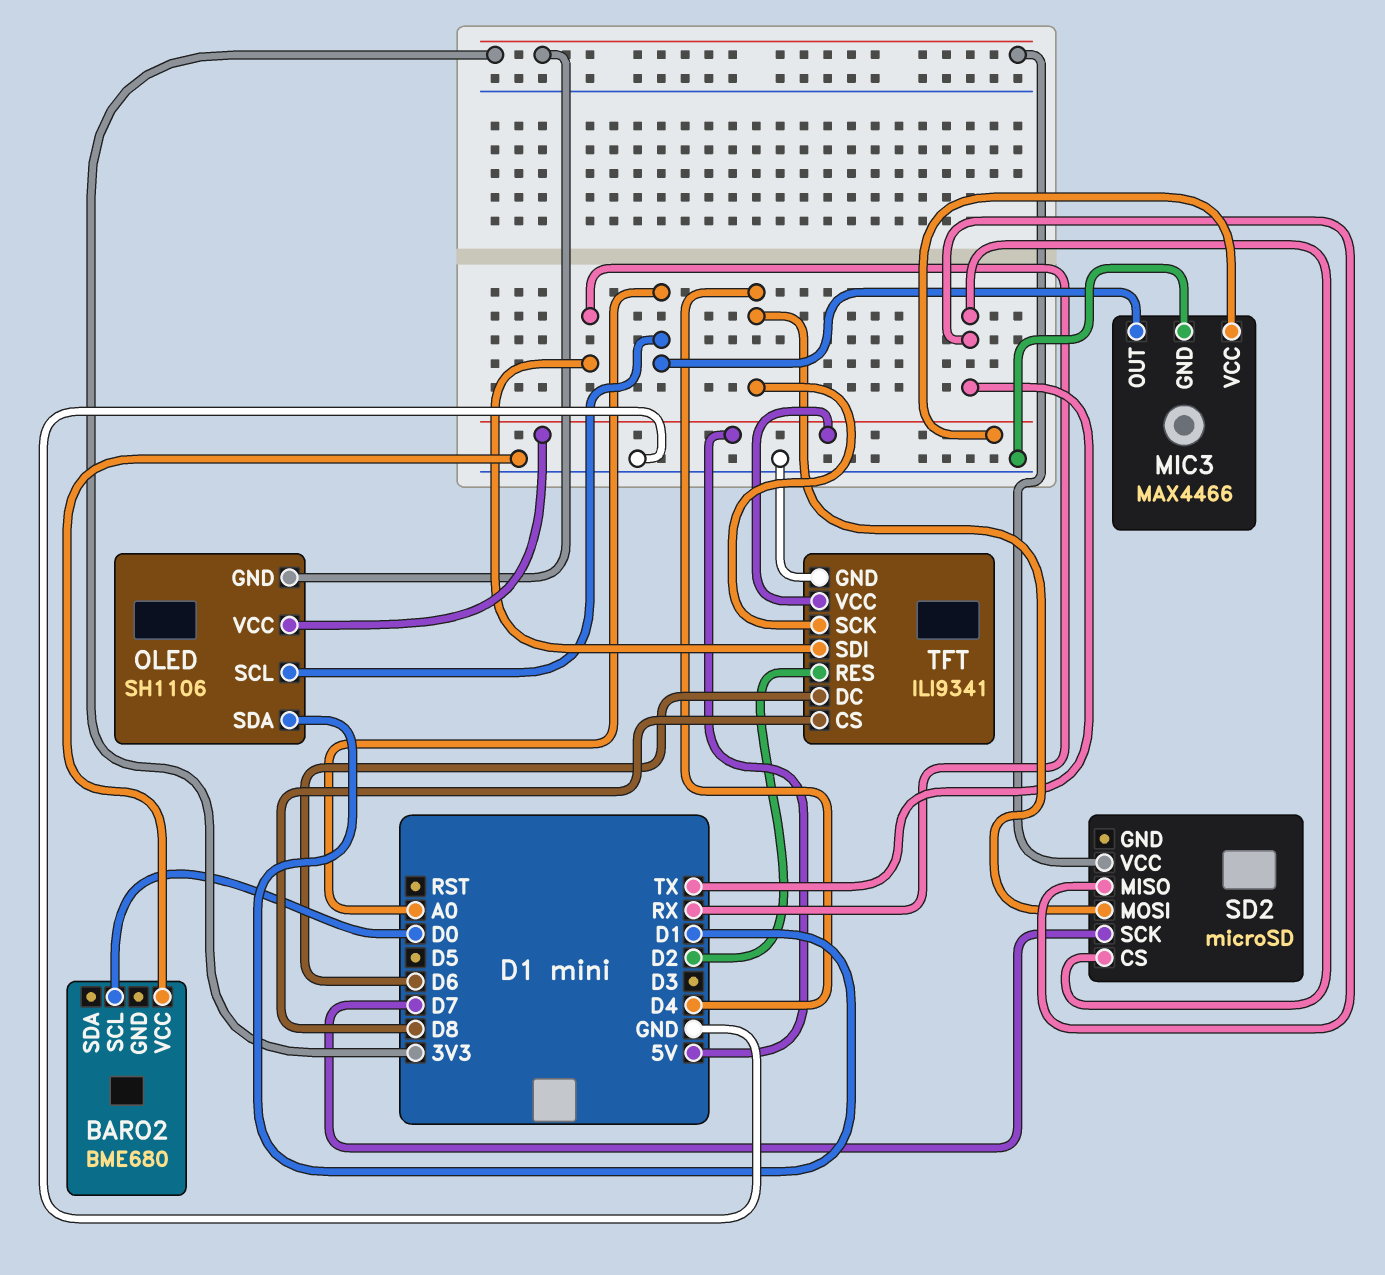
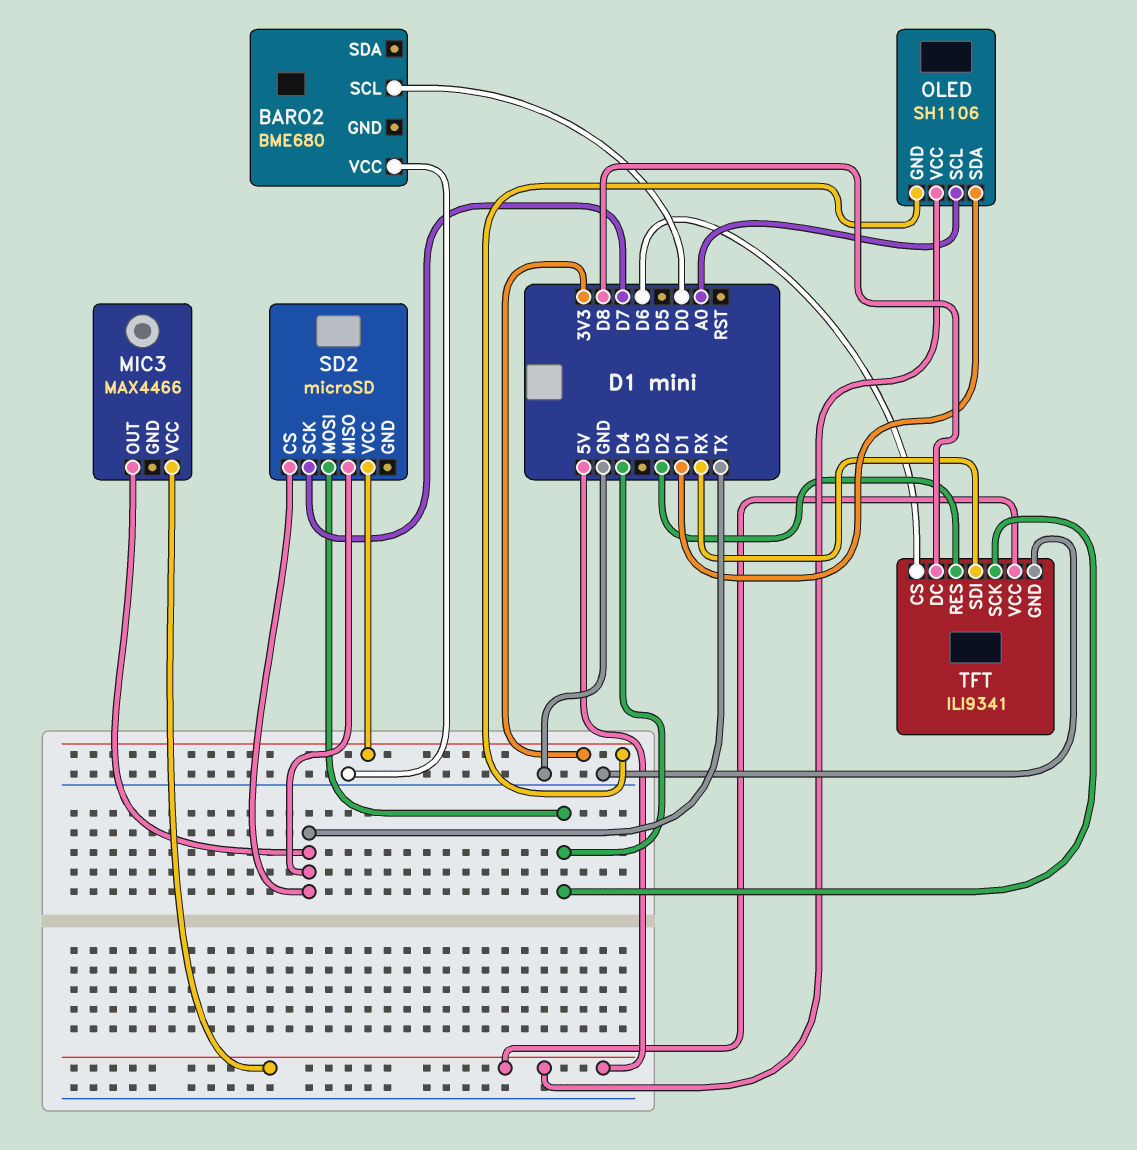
MIC3 pin GND: GND -> none
MIC3 pin OUT: A0 -> TX
TFT pin CS: D8 -> D6
TFT pin DC: D6 -> D8

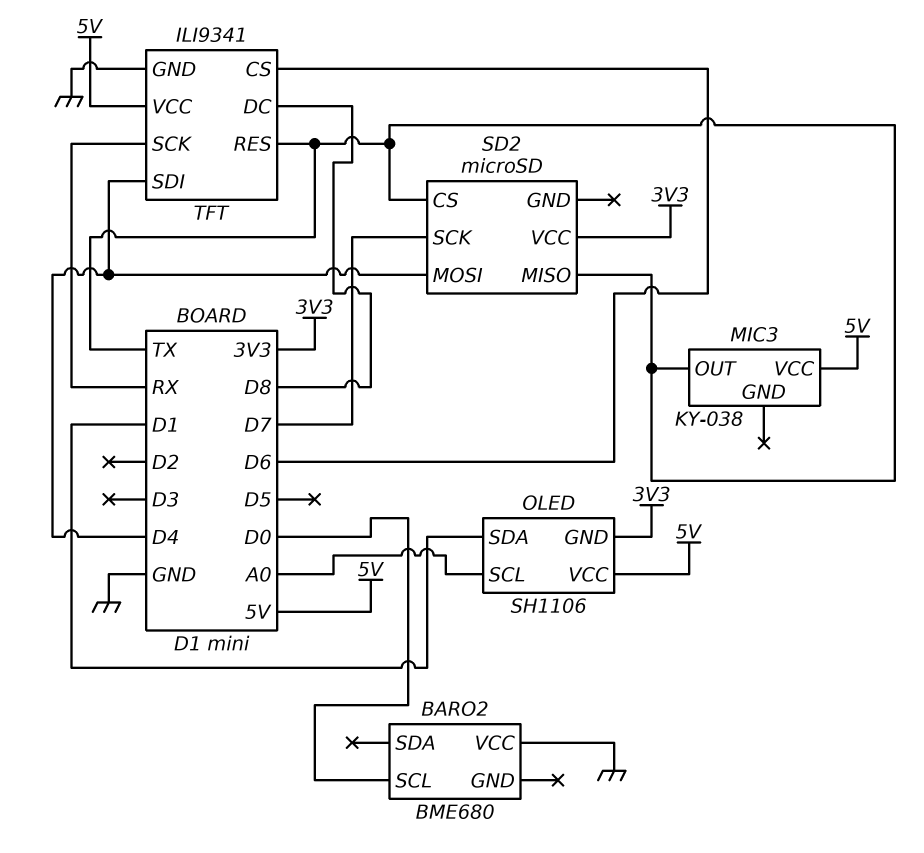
MIC3: MAX4466 -> KY-038
TFT pin RES: D2 -> TX
TFT pin SCK: D4 -> RX
TFT pin SDI: RX -> D4

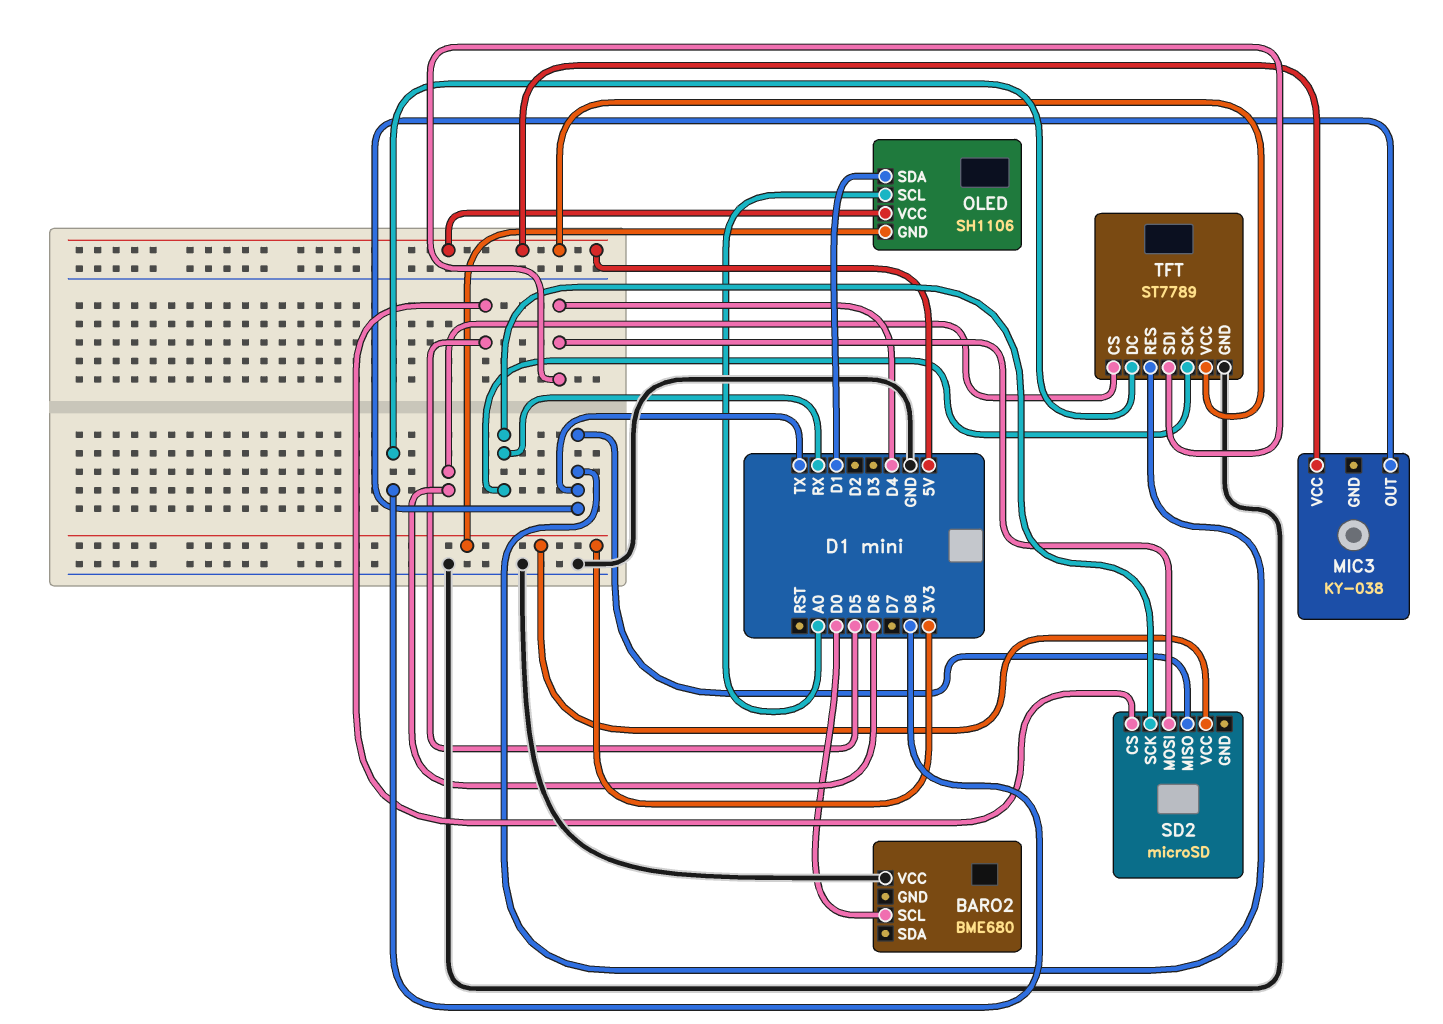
SD2 pin CS: TX -> D5
SD2 pin SCK: D7 -> RX
TFT: ILI9341 -> ST7789

